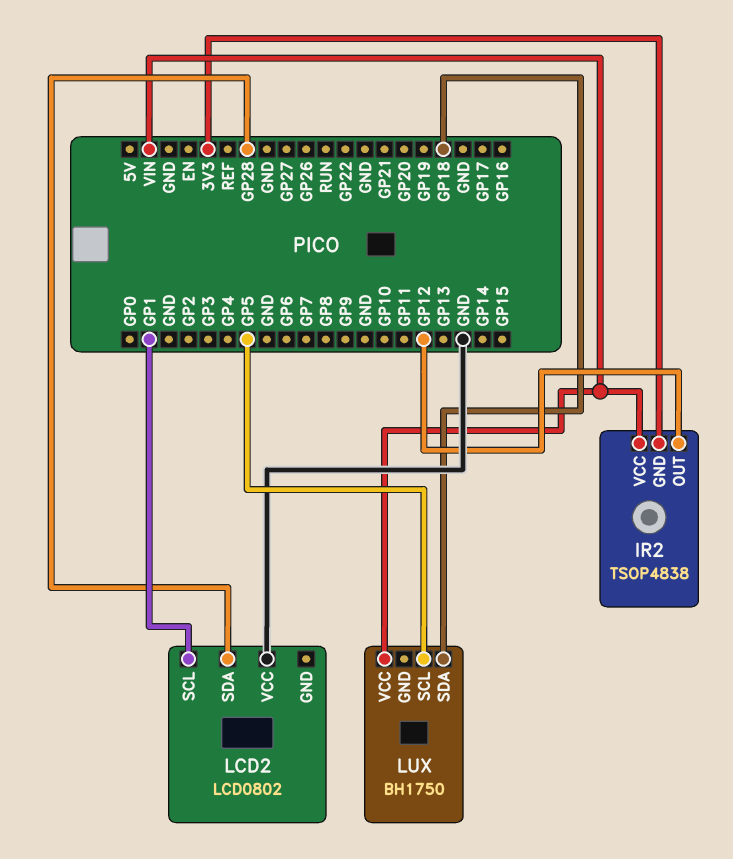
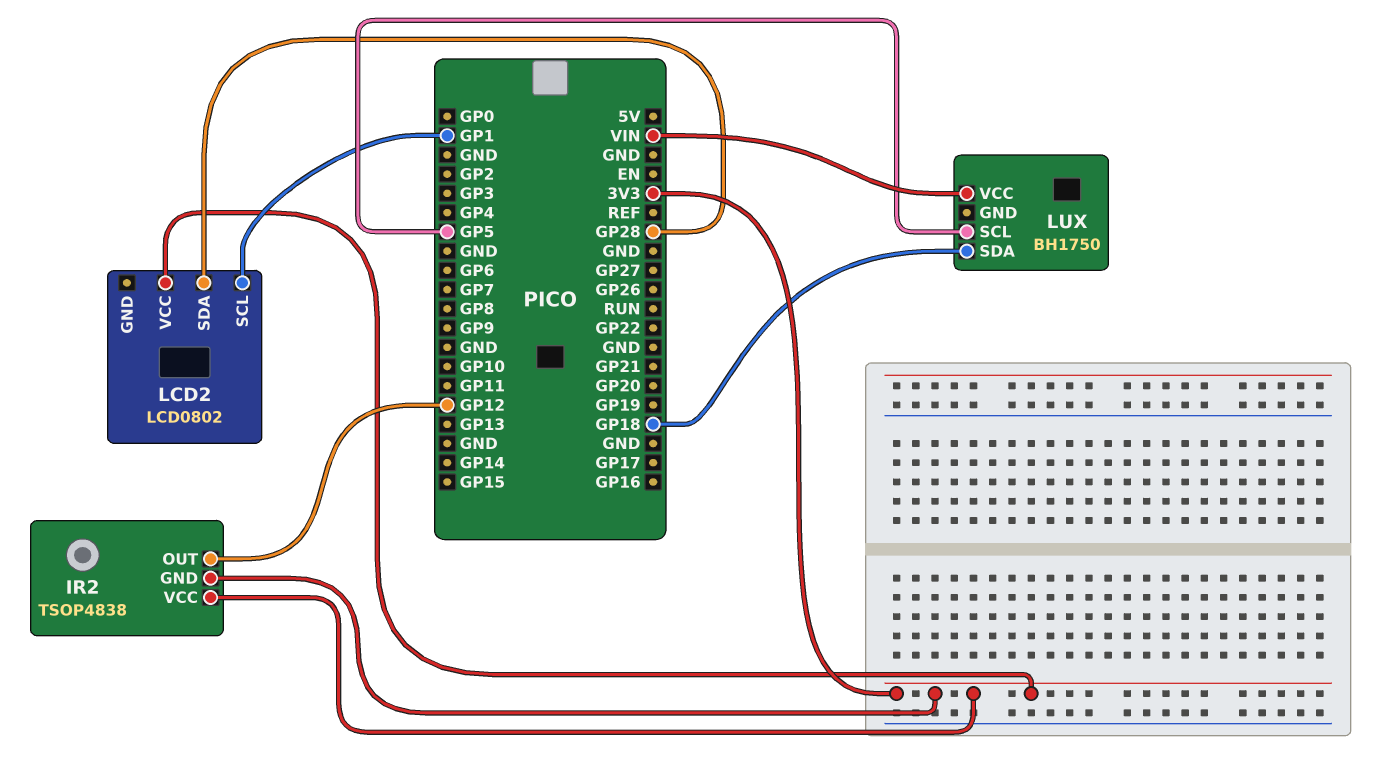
IR2 pin VCC: VIN -> 3V3
LCD2 pin VCC: GND -> 3V3

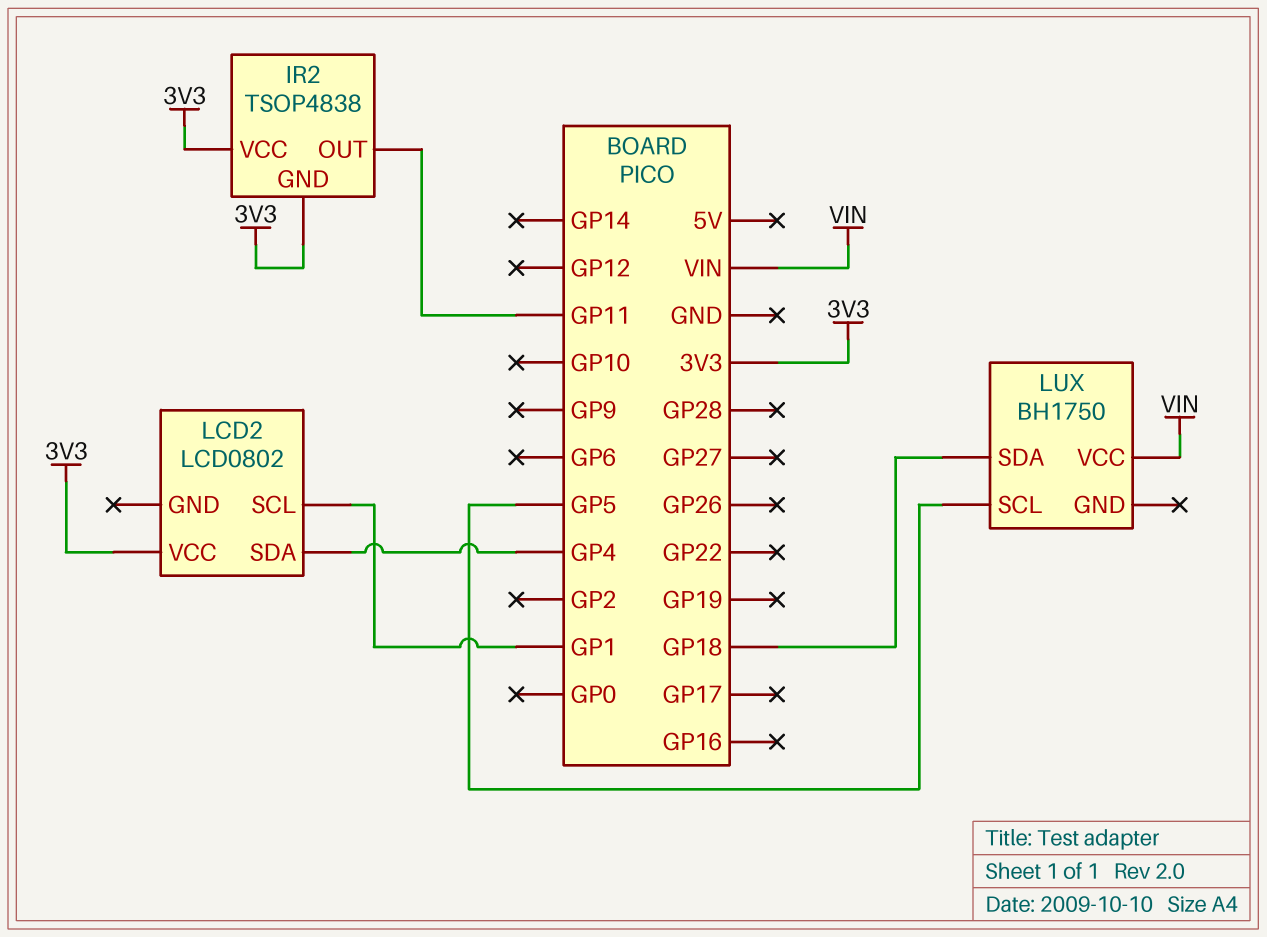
IR2 pin OUT: GP12 -> GP11
LCD2 pin SDA: GP28 -> GP4

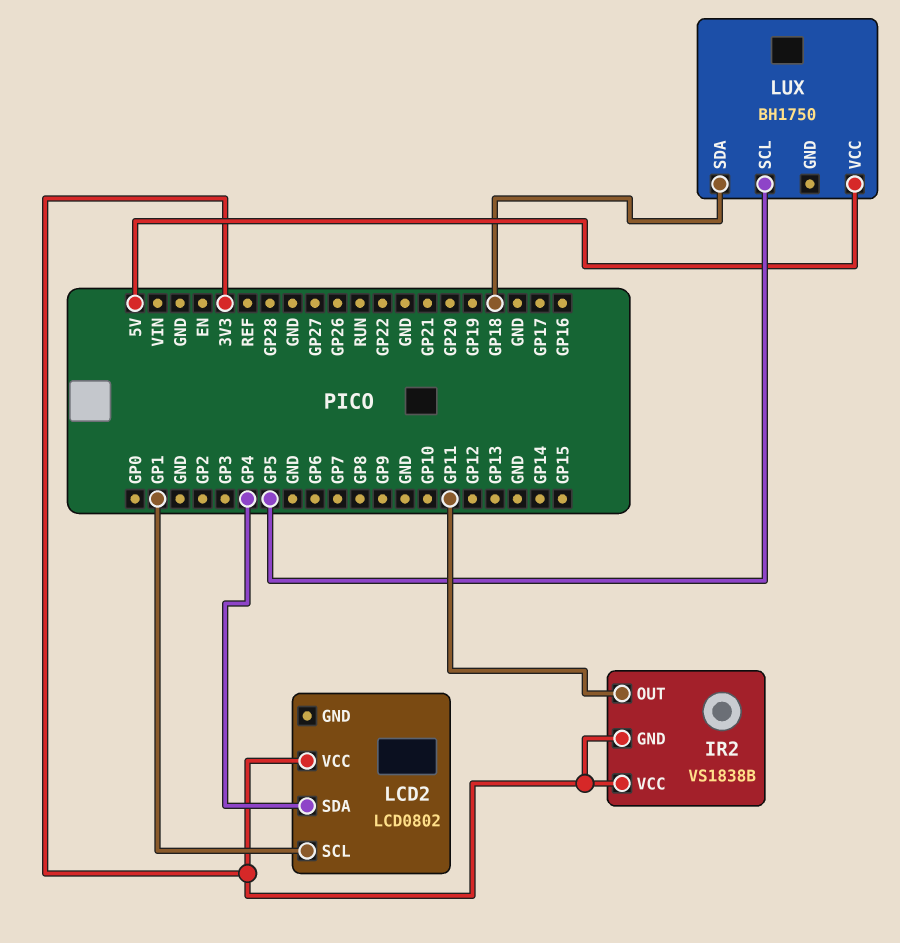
IR2: TSOP4838 -> VS1838B
LUX pin VCC: VIN -> 5V

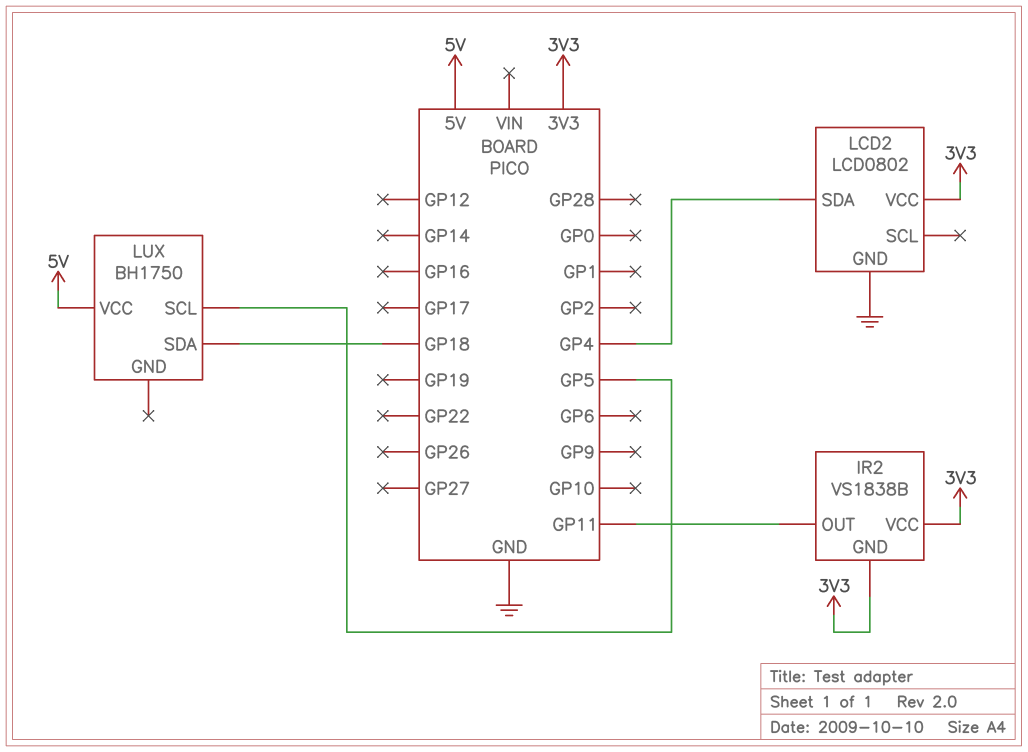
LCD2 pin GND: none -> GND
LCD2 pin SCL: GP1 -> none

